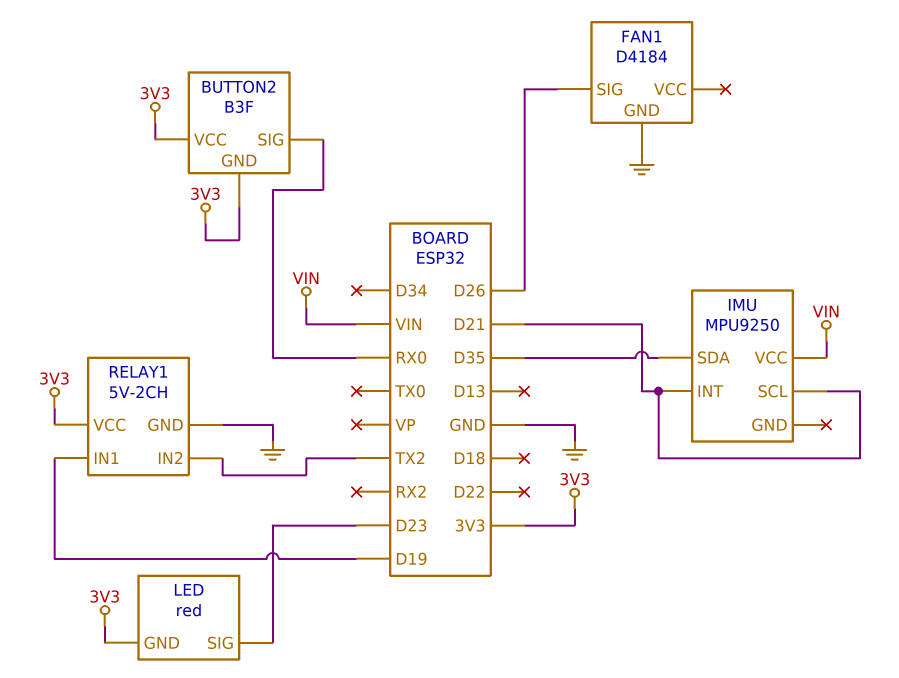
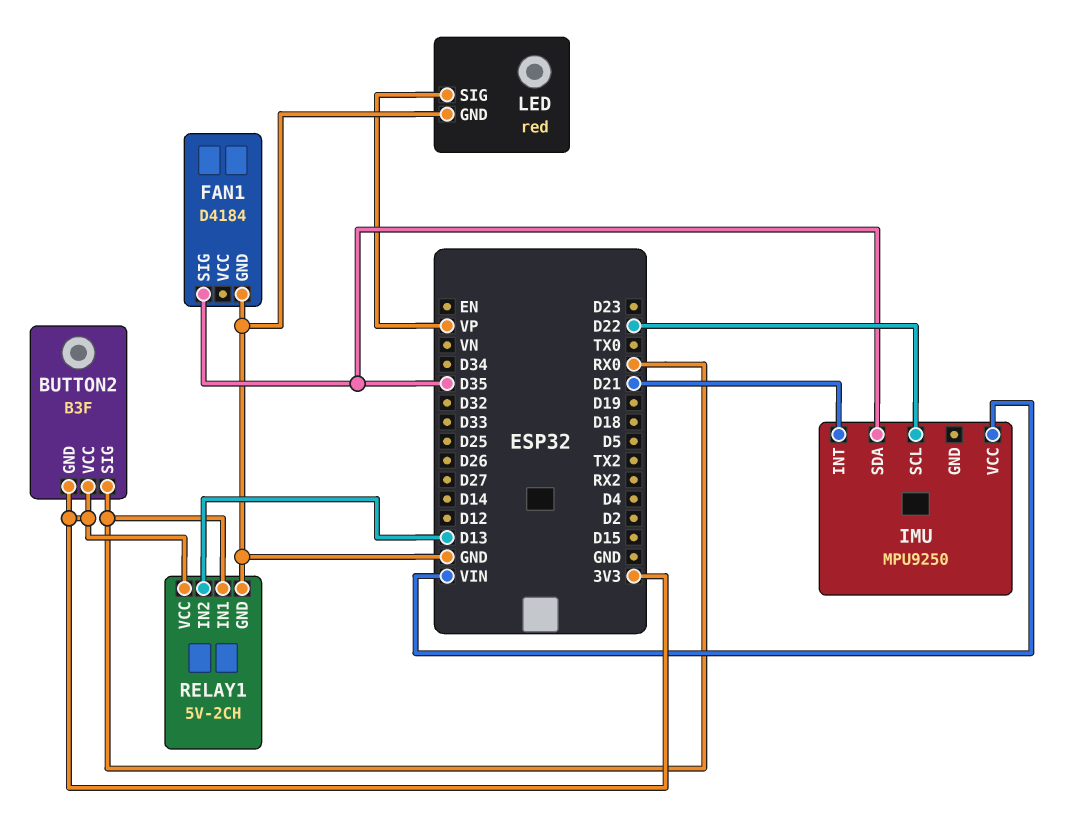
FAN1 pin SIG: D26 -> D35
IMU pin SCL: D21 -> D22
LED pin GND: 3V3 -> GND
LED pin SIG: D23 -> VP
RELAY1 pin IN1: D19 -> RX0
RELAY1 pin IN2: TX2 -> D13

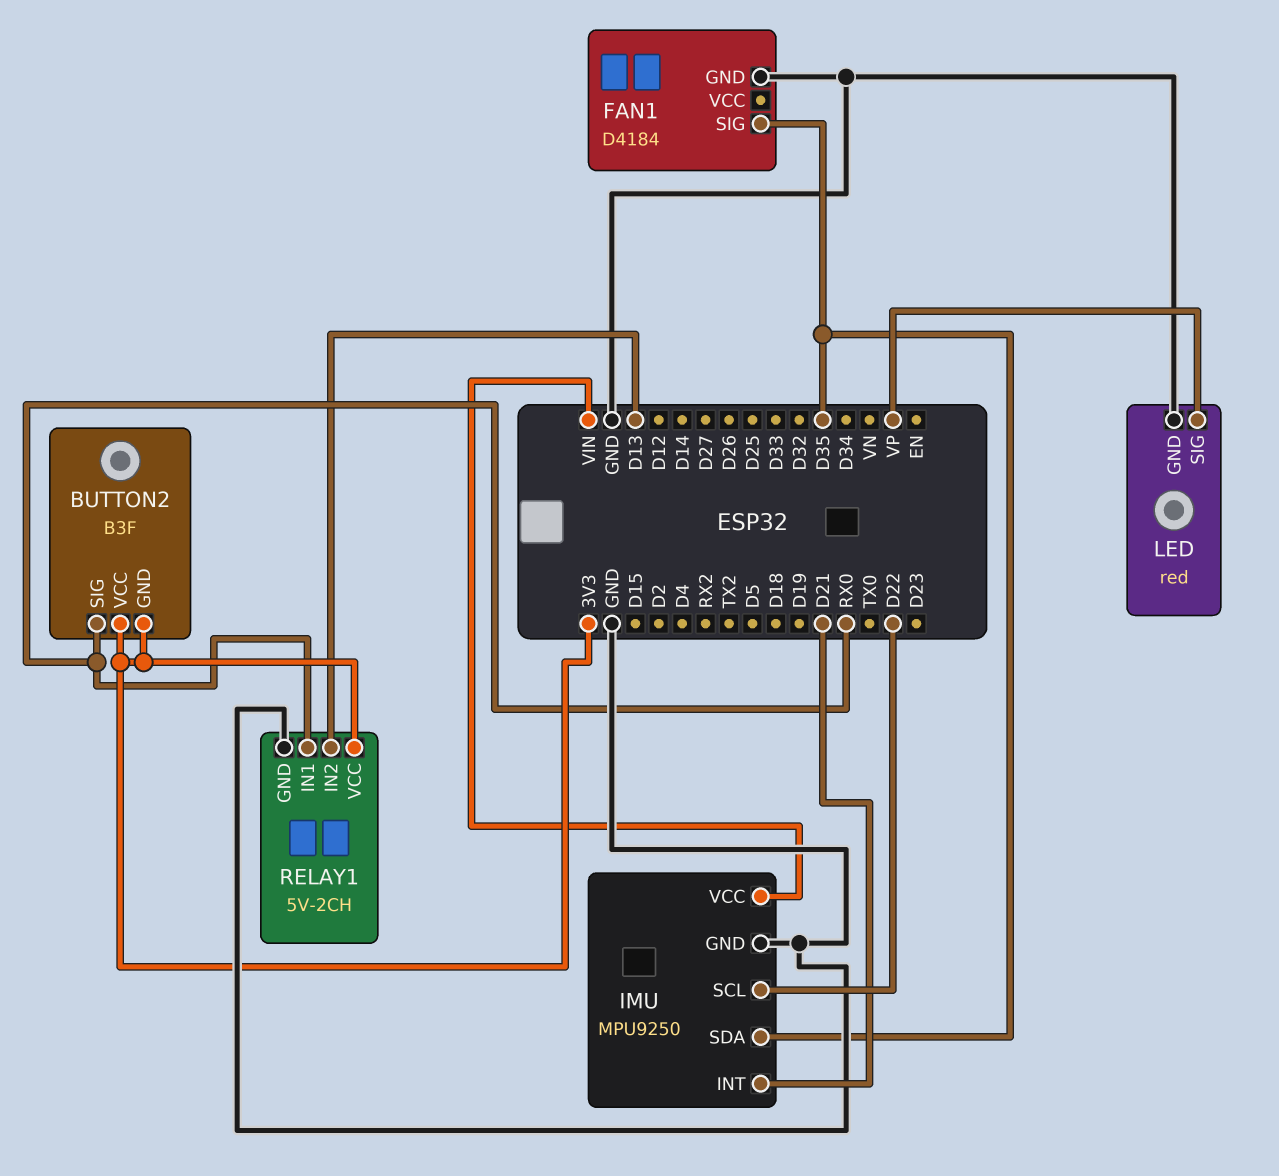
IMU pin GND: none -> GND

